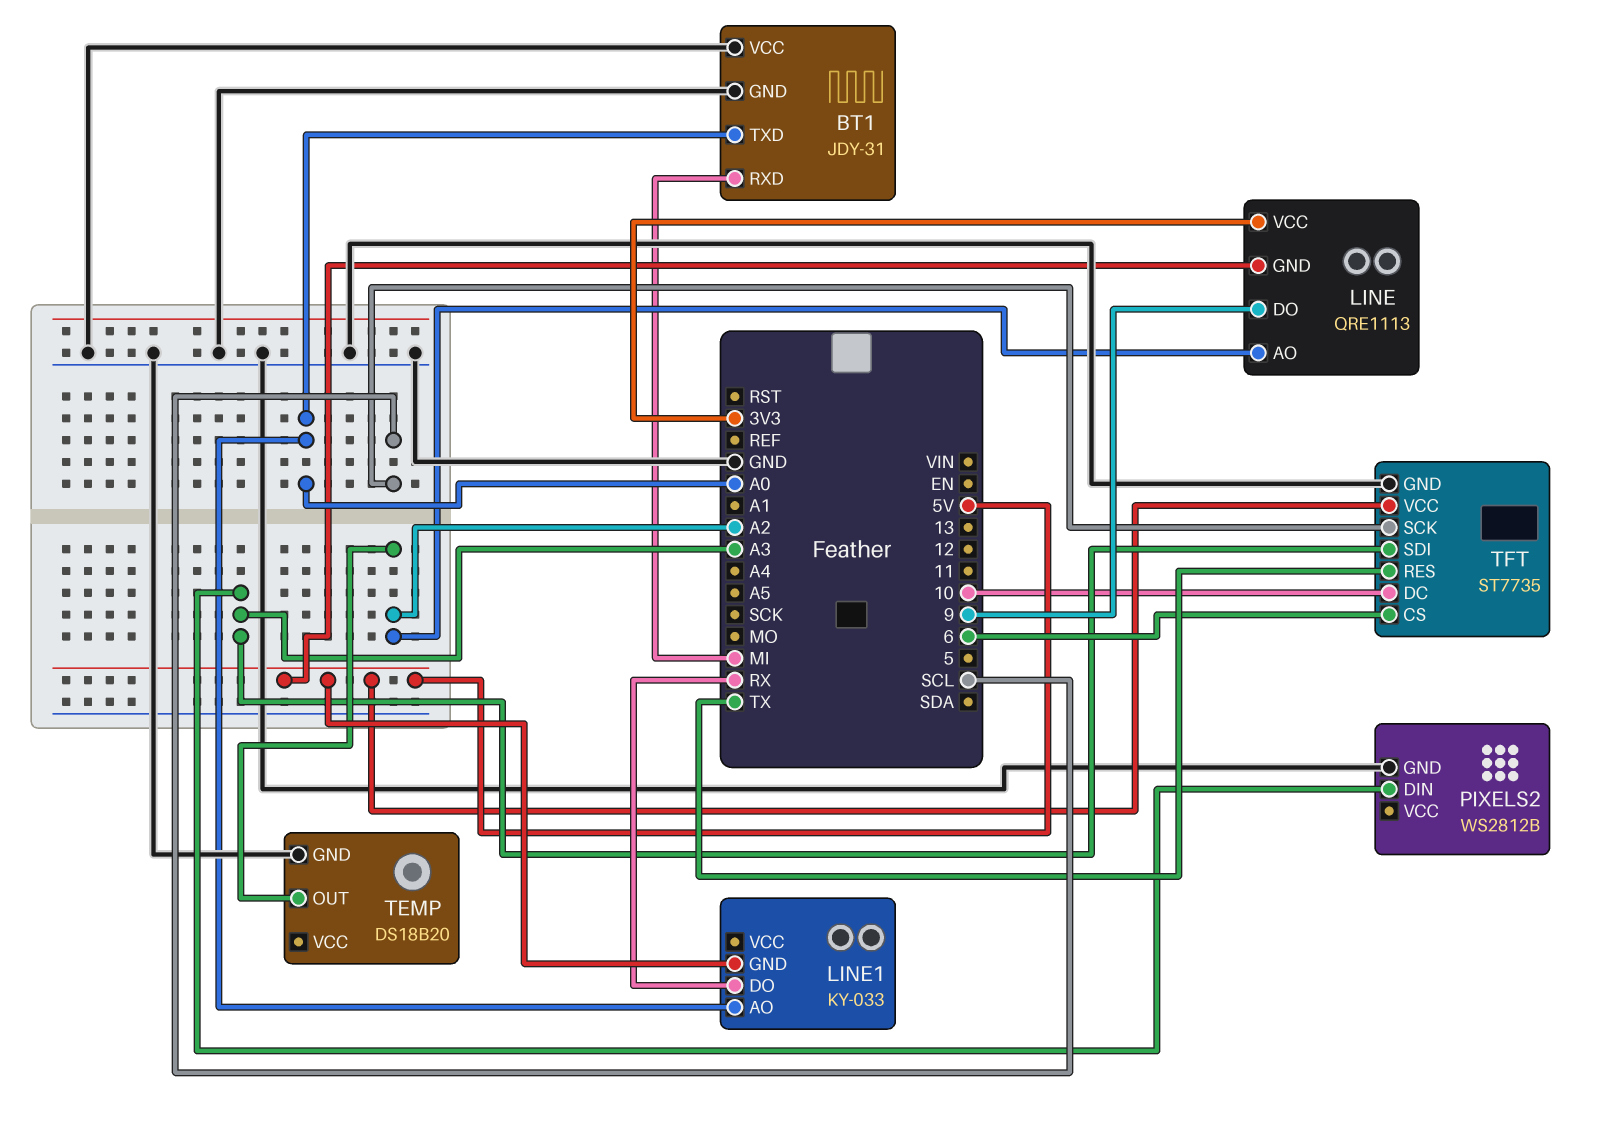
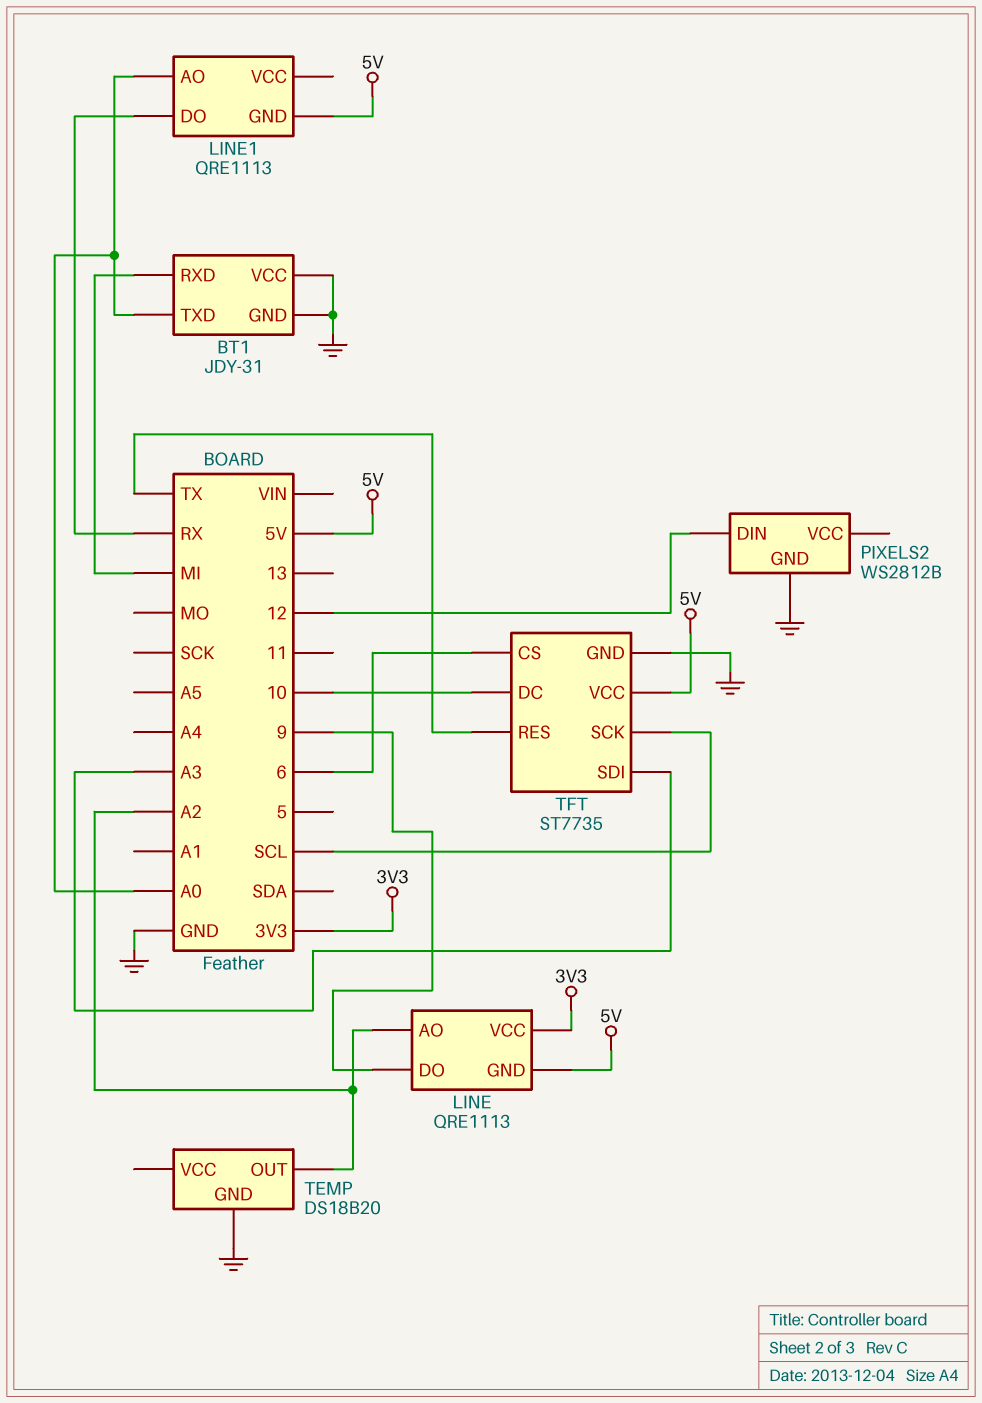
LINE1: KY-033 -> QRE1113
PIXELS2 pin DIN: A3 -> 12

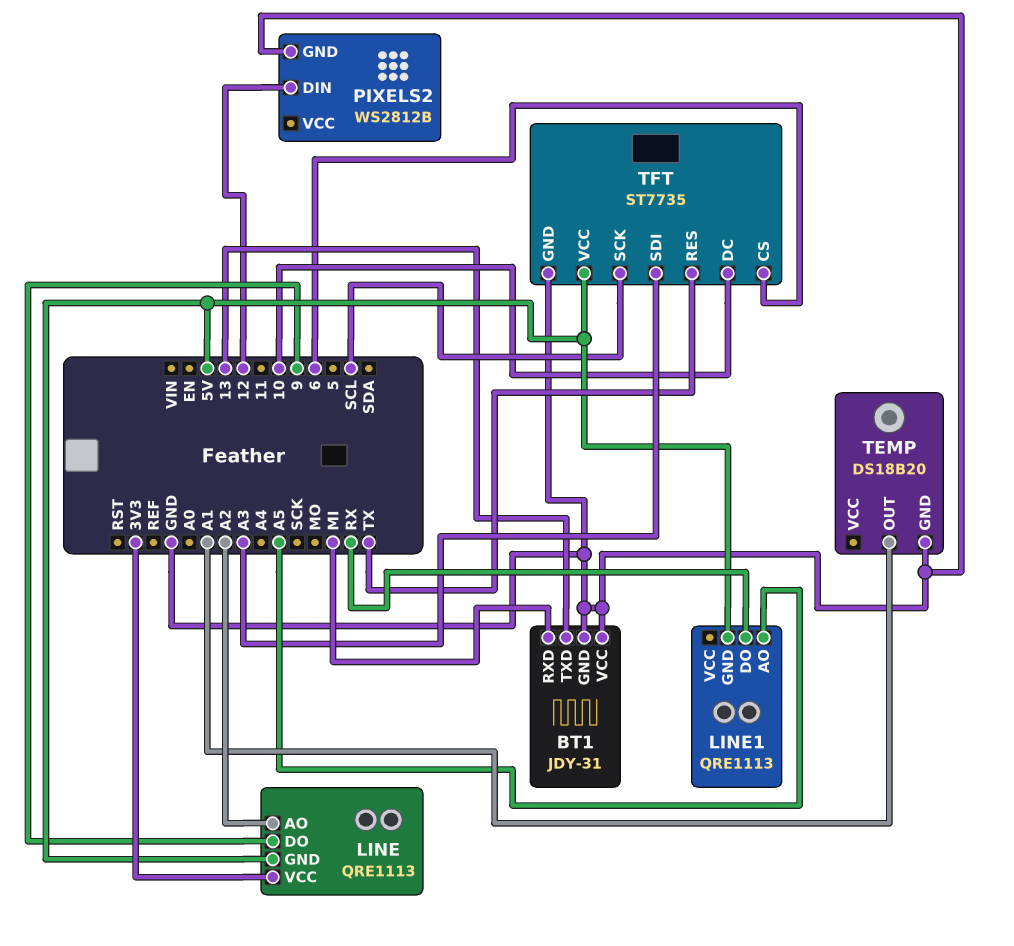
BT1 pin TXD: A0 -> 13
LINE1 pin AO: A0 -> A5
TEMP pin OUT: A2 -> A1

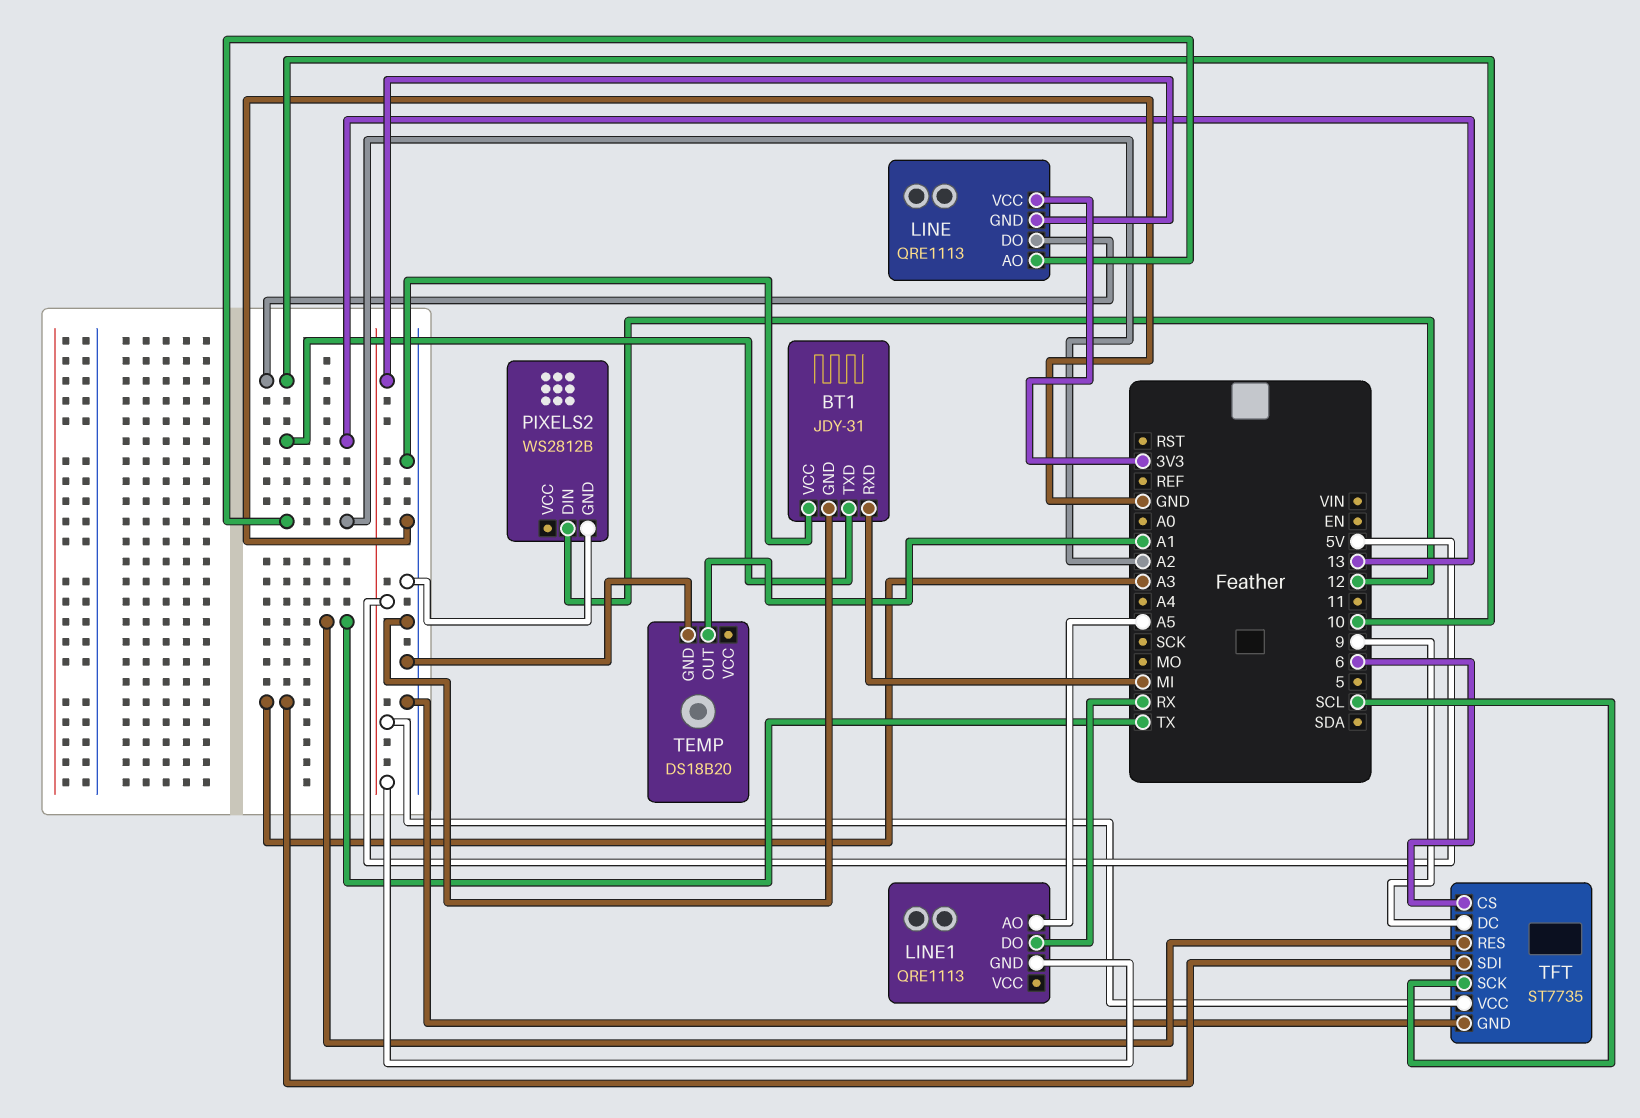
LINE pin DO: 9 -> 10
TFT pin DC: 10 -> 9

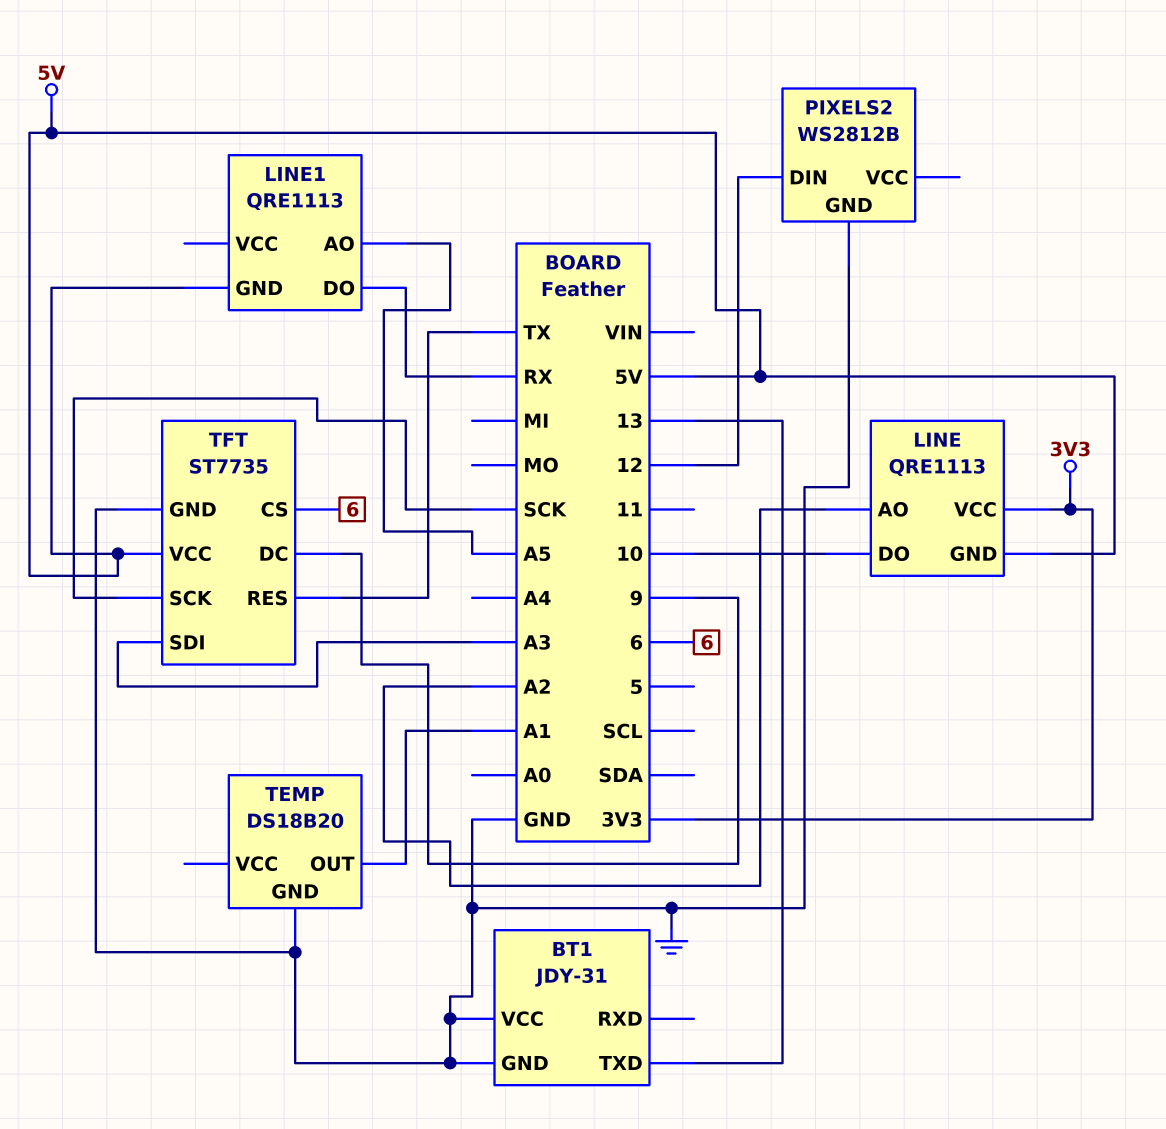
BT1 pin RXD: MI -> none
TFT pin SCK: SCL -> SCK

